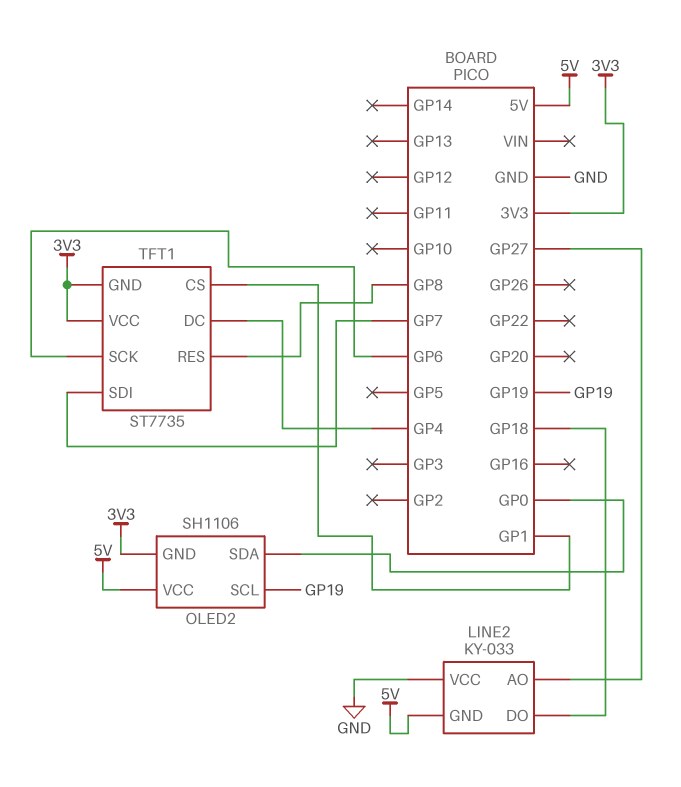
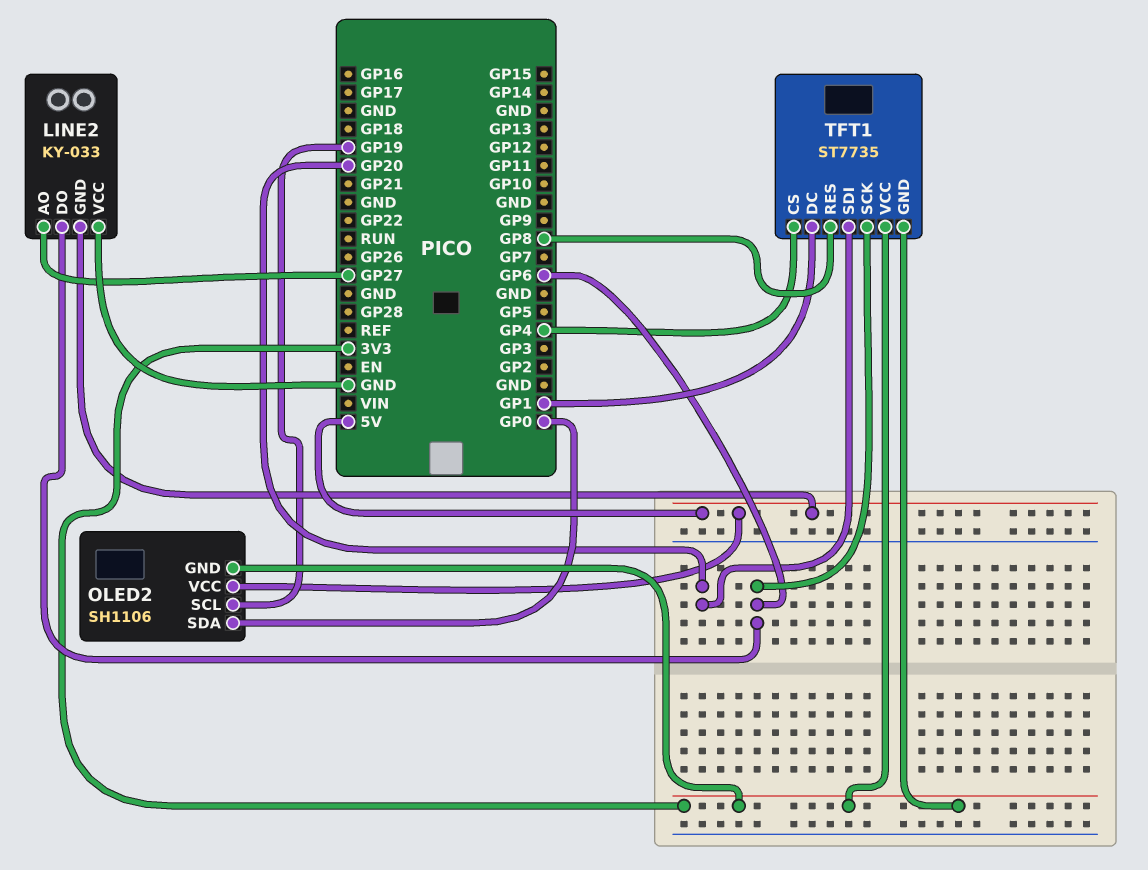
LINE2 pin DO: GP18 -> GP6
TFT1 pin CS: GP1 -> GP4
TFT1 pin DC: GP4 -> GP1
TFT1 pin SDI: GP7 -> GP20

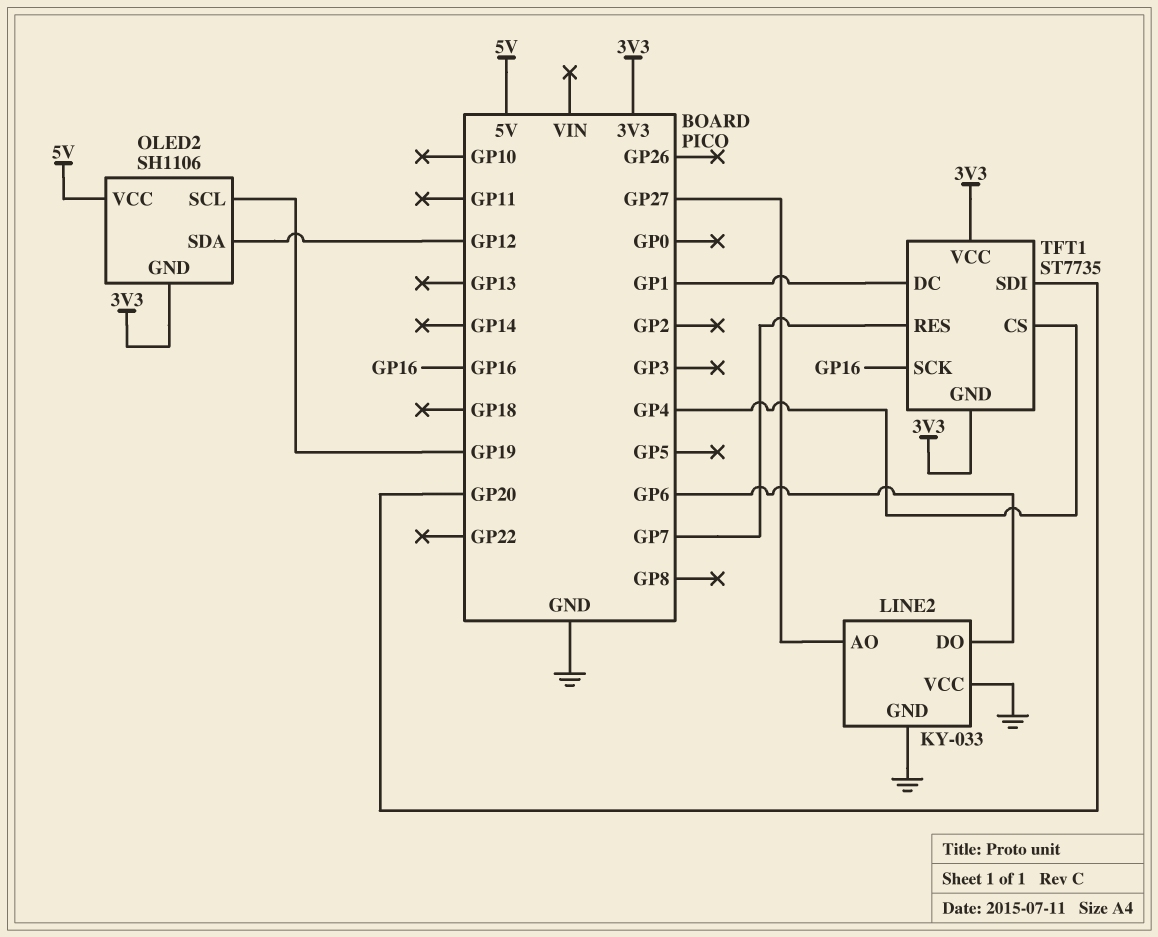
LINE2 pin GND: 5V -> GND
OLED2 pin SDA: GP0 -> GP12
TFT1 pin RES: GP8 -> GP7
TFT1 pin SCK: GP6 -> GP16

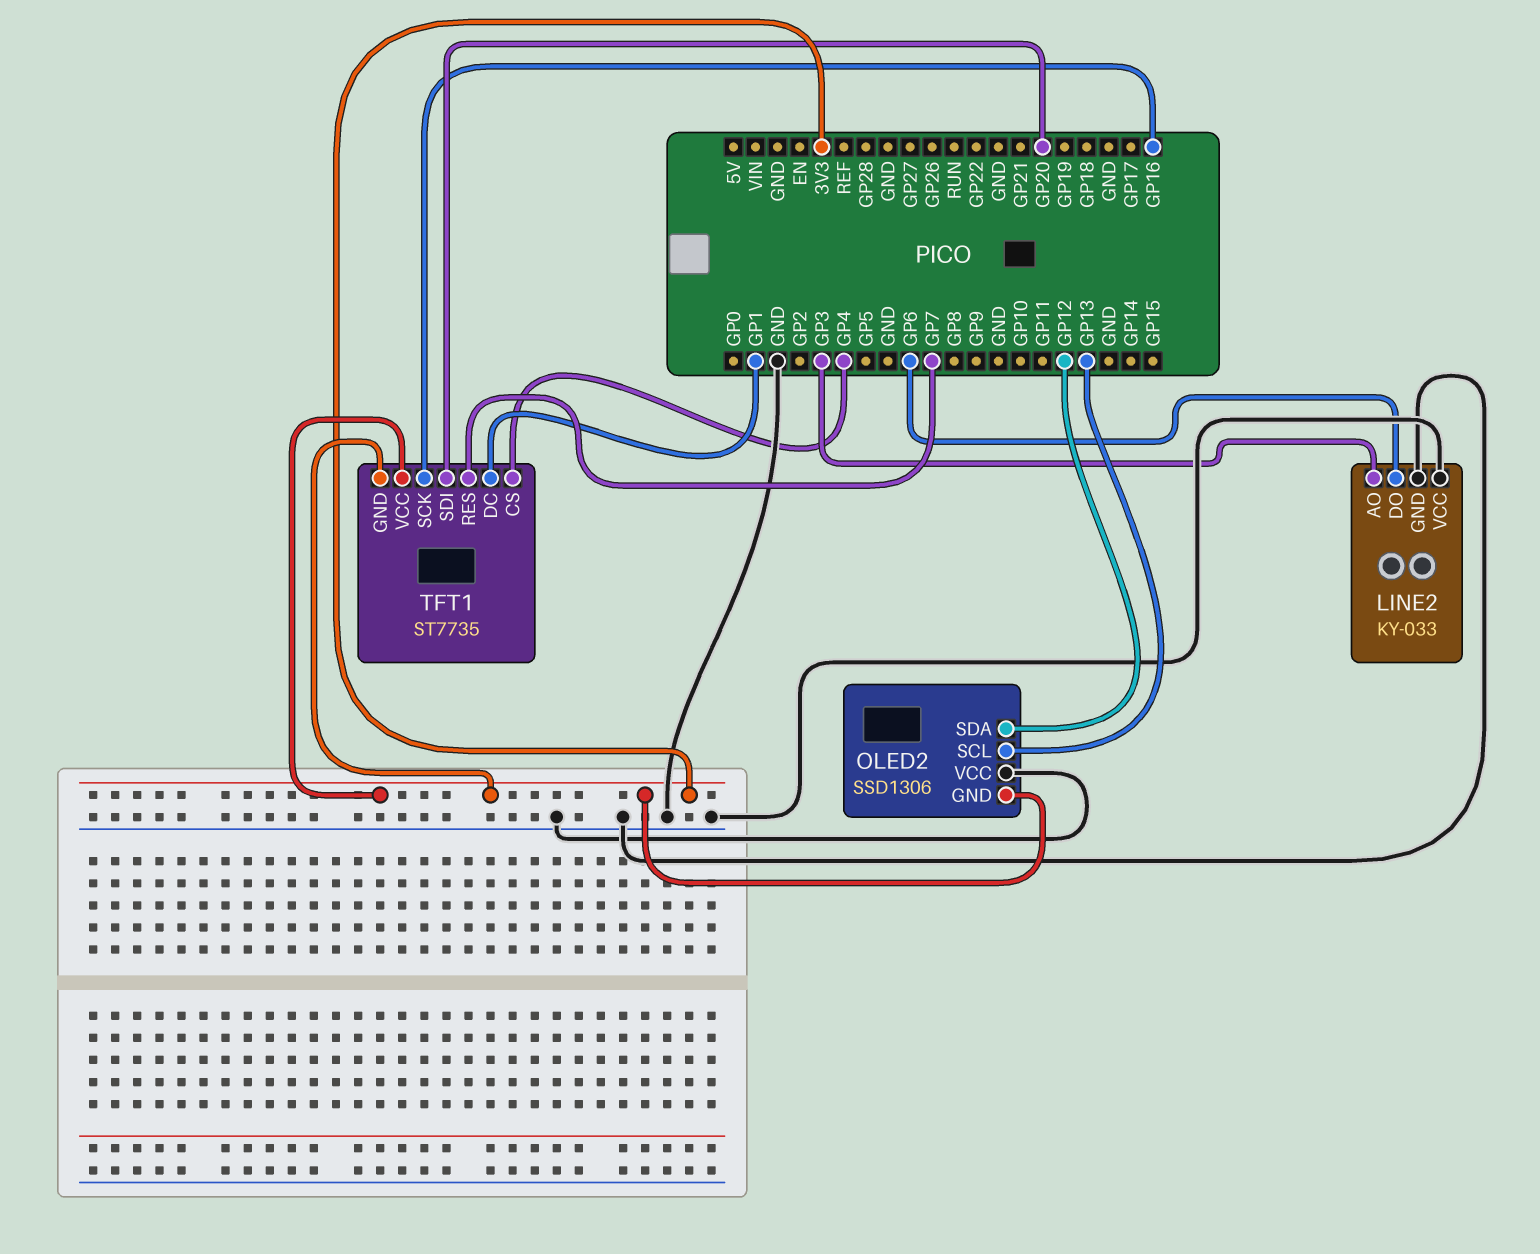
LINE2 pin AO: GP27 -> GP3
OLED2: SH1106 -> SSD1306
OLED2 pin SCL: GP19 -> GP13
OLED2 pin VCC: 5V -> GND

